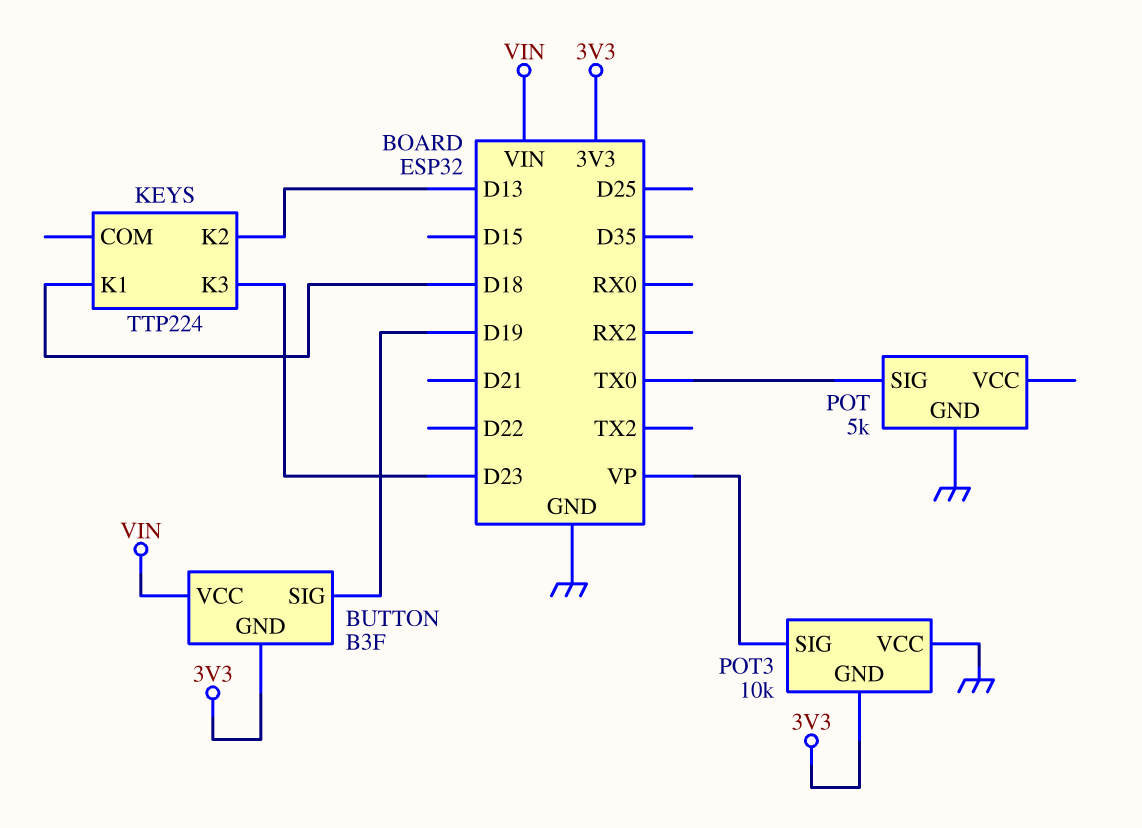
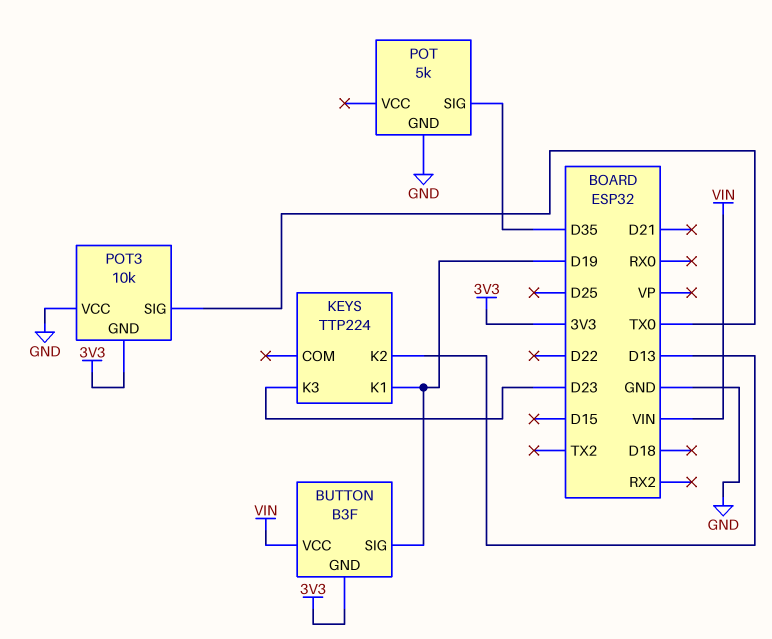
KEYS pin K1: D18 -> D19
POT pin SIG: TX0 -> D35
POT3 pin SIG: VP -> TX0

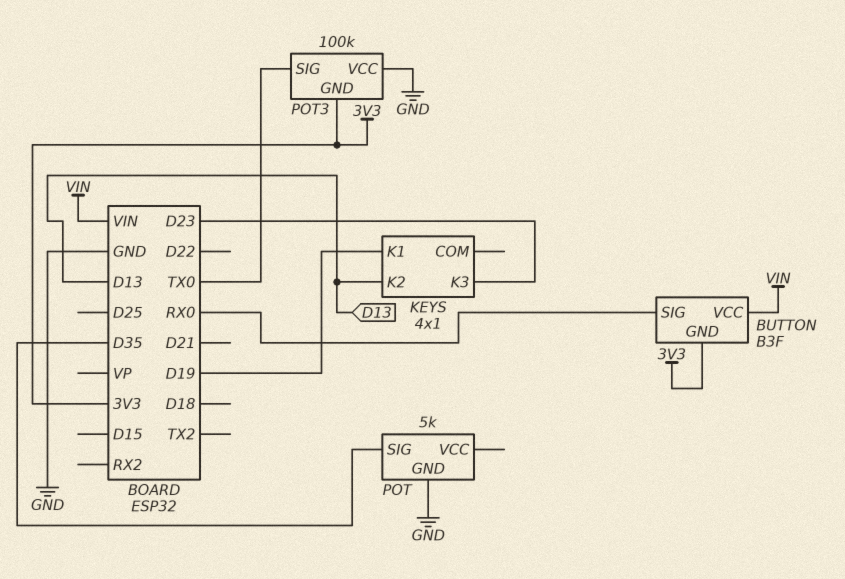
BUTTON pin SIG: D19 -> RX0
KEYS: TTP224 -> 4x1
POT3: 10k -> 100k

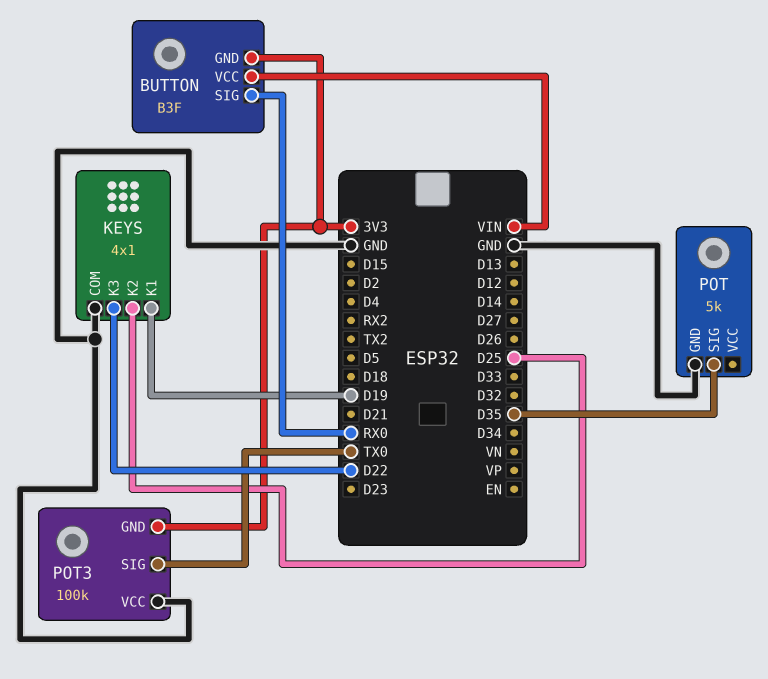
KEYS pin COM: none -> GND
KEYS pin K2: D13 -> D25
KEYS pin K3: D23 -> D22

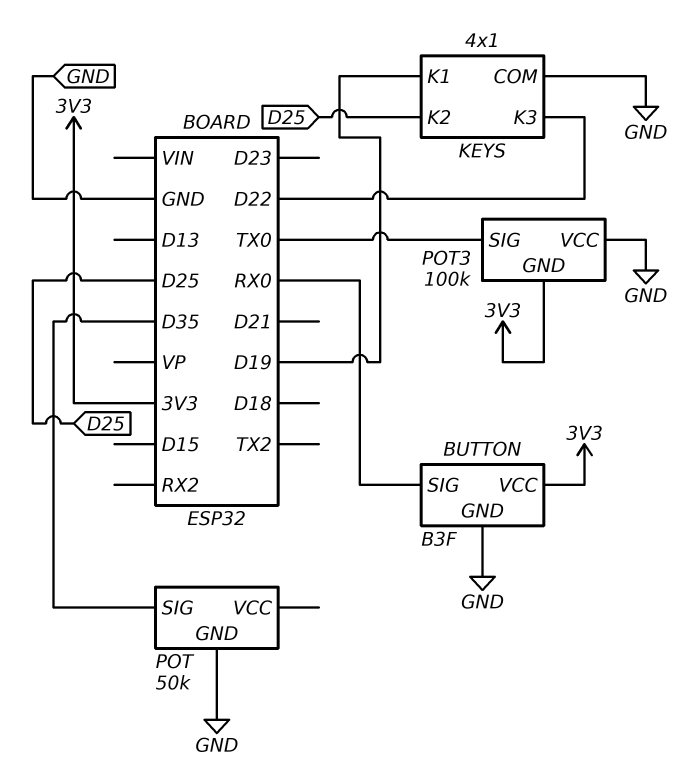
BUTTON pin GND: 3V3 -> GND
BUTTON pin VCC: VIN -> 3V3
POT: 5k -> 50k

